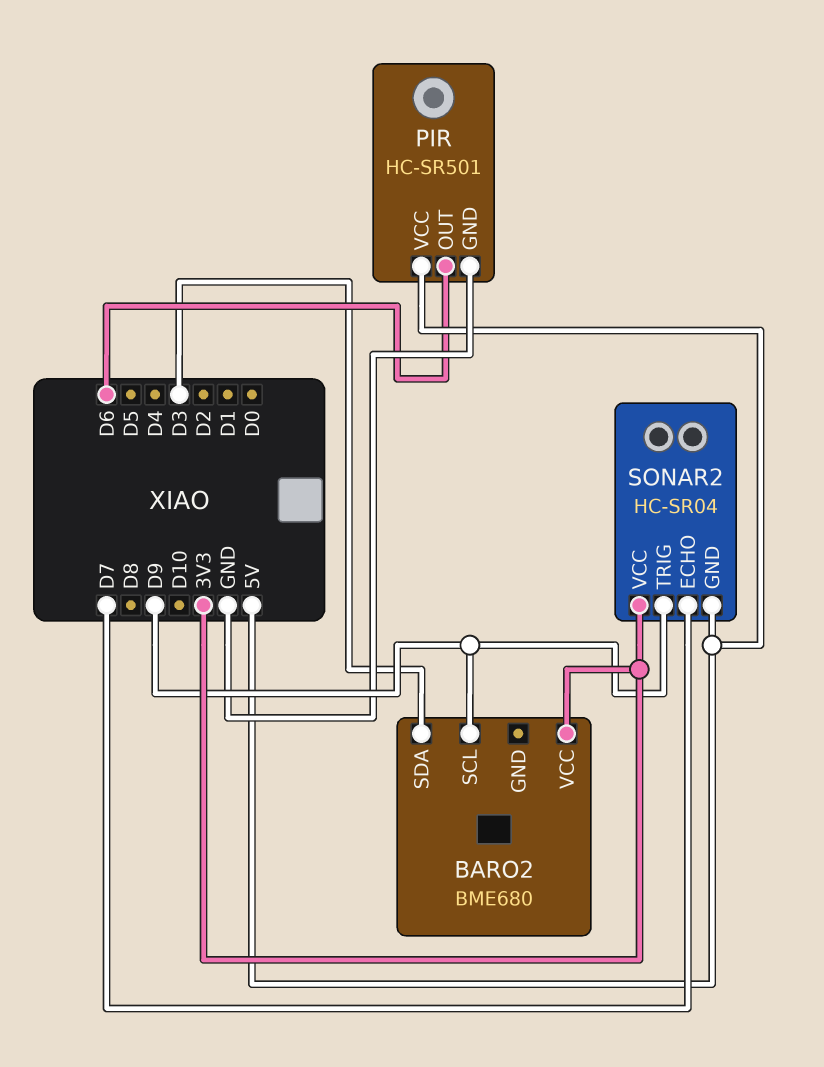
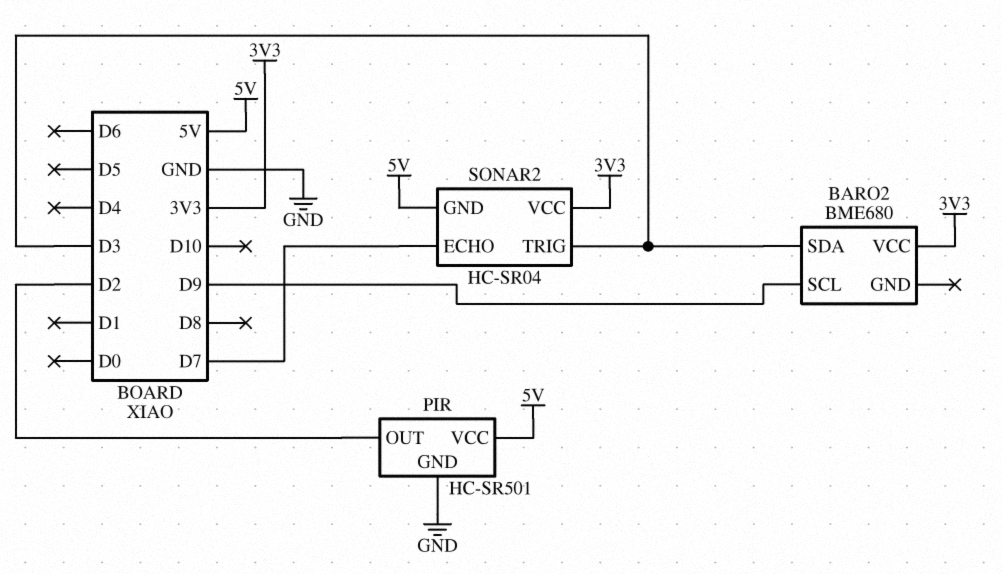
PIR pin OUT: D6 -> D2
SONAR2 pin TRIG: D9 -> D3

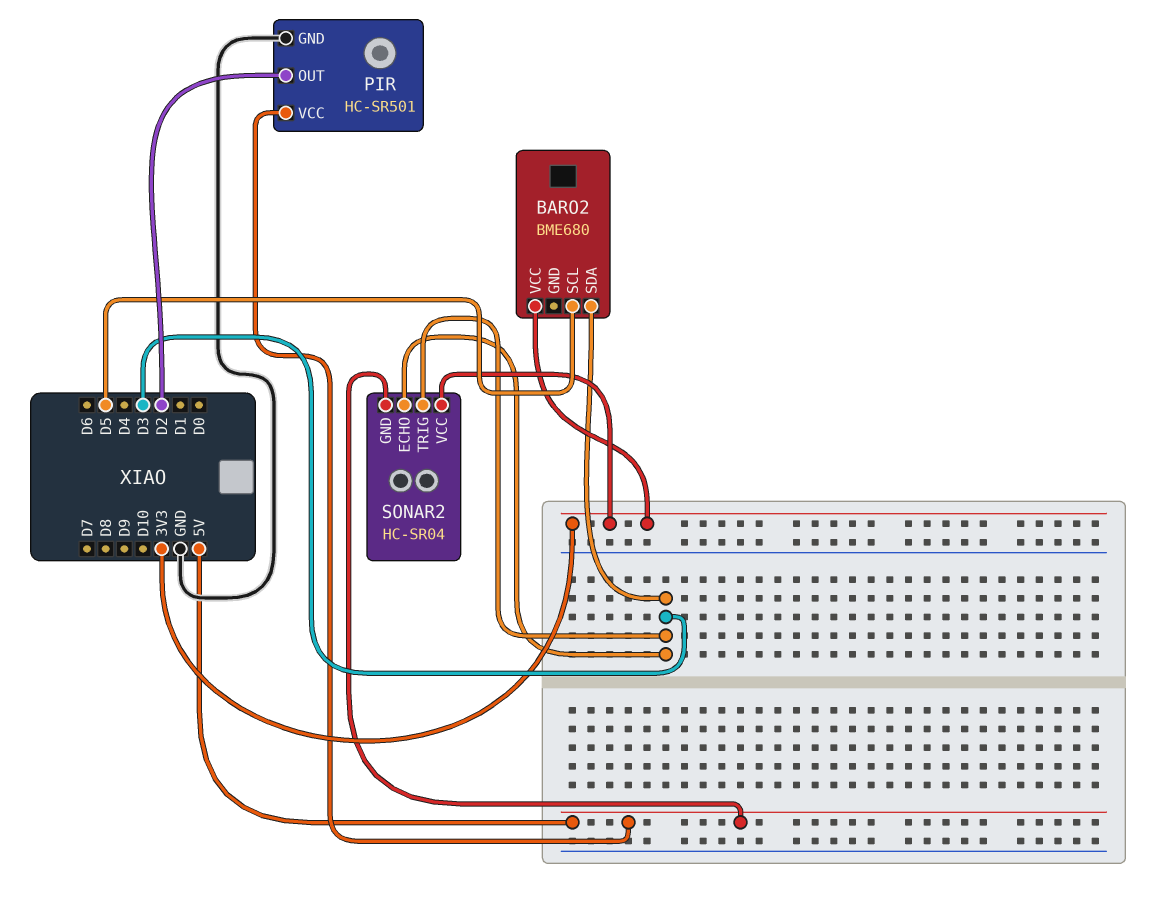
BARO2 pin SCL: D9 -> D5
SONAR2 pin ECHO: D7 -> D3

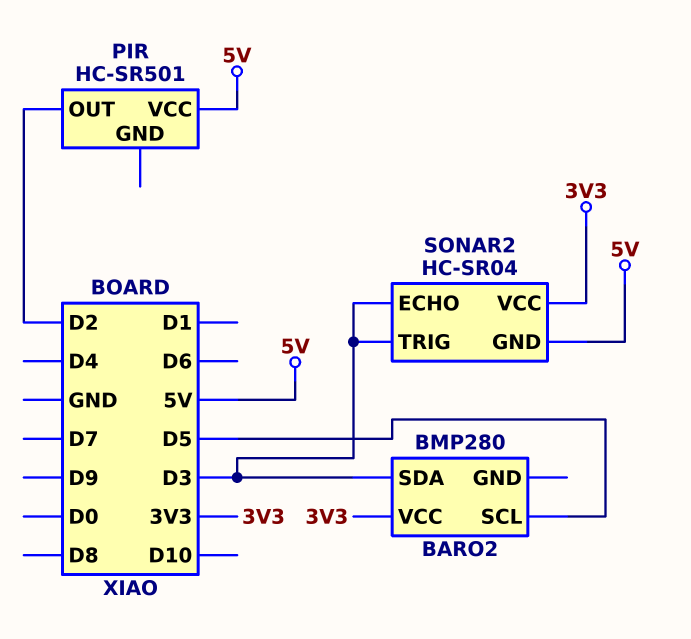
BARO2: BME680 -> BMP280
PIR pin GND: GND -> none

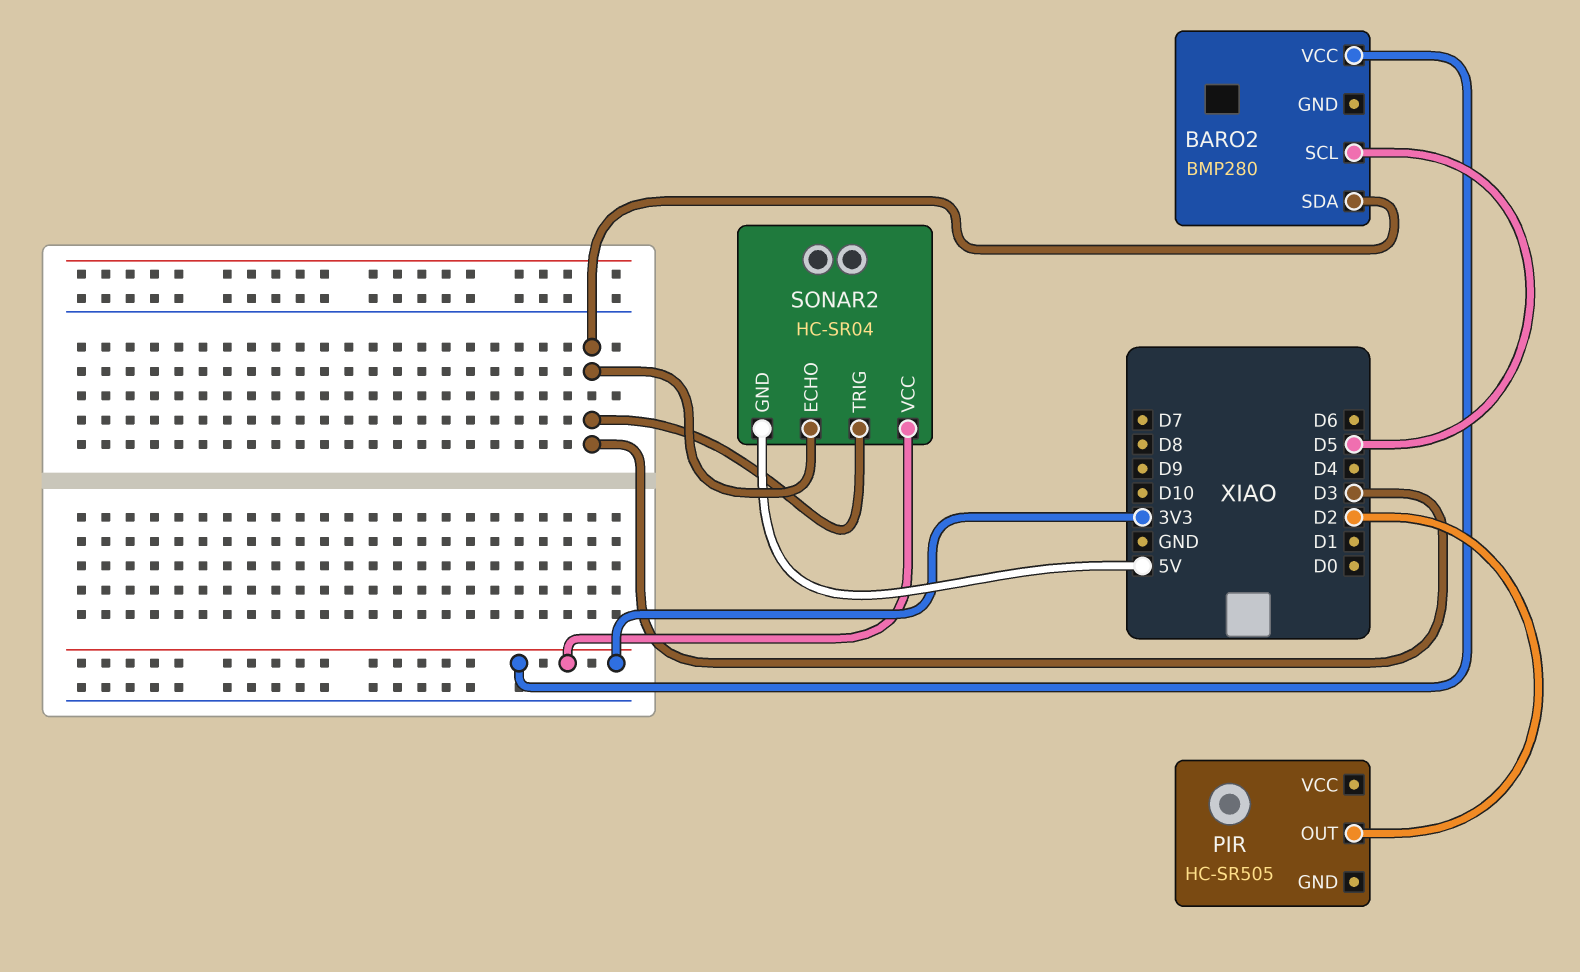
PIR: HC-SR501 -> HC-SR505
PIR pin VCC: 5V -> none

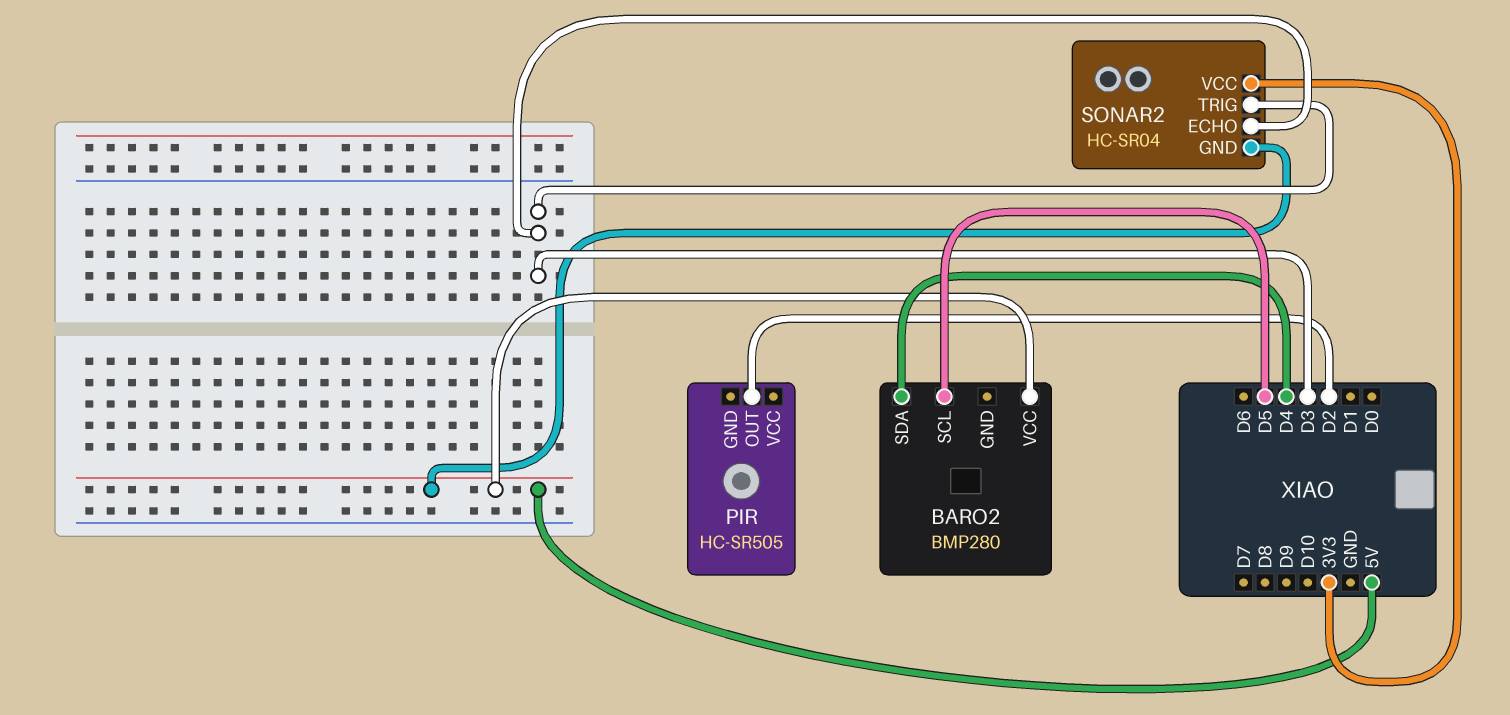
BARO2 pin SDA: D3 -> D4
BARO2 pin VCC: 3V3 -> 5V

